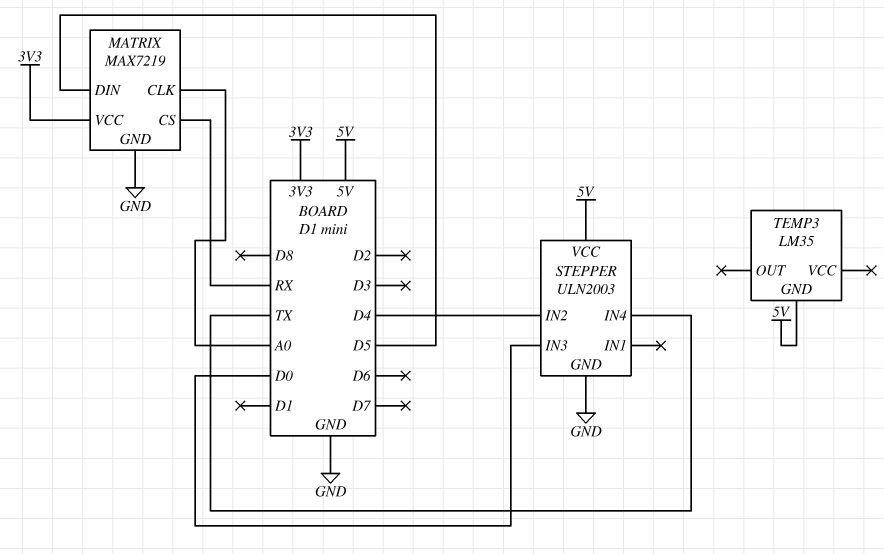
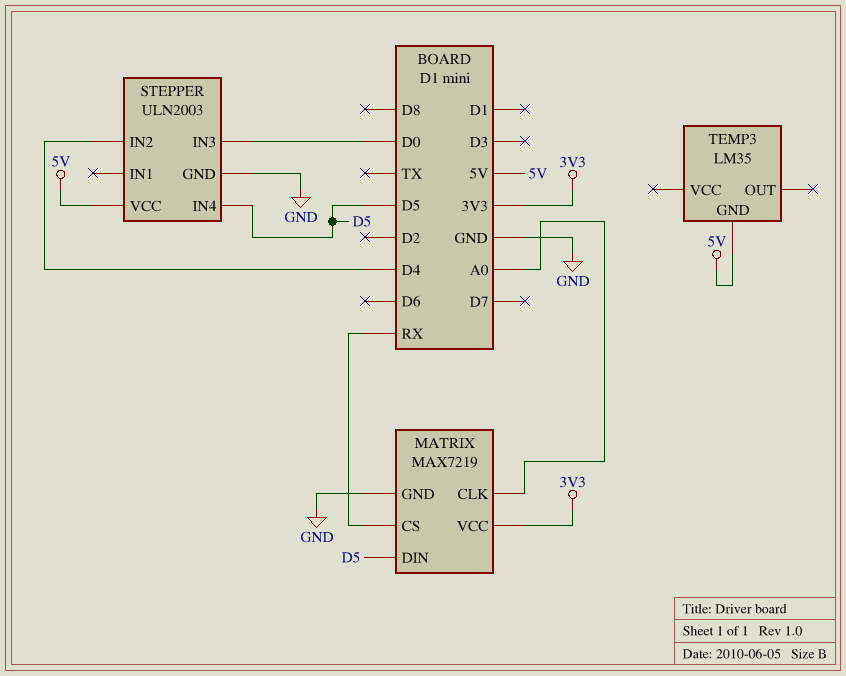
STEPPER pin IN4: TX -> D5

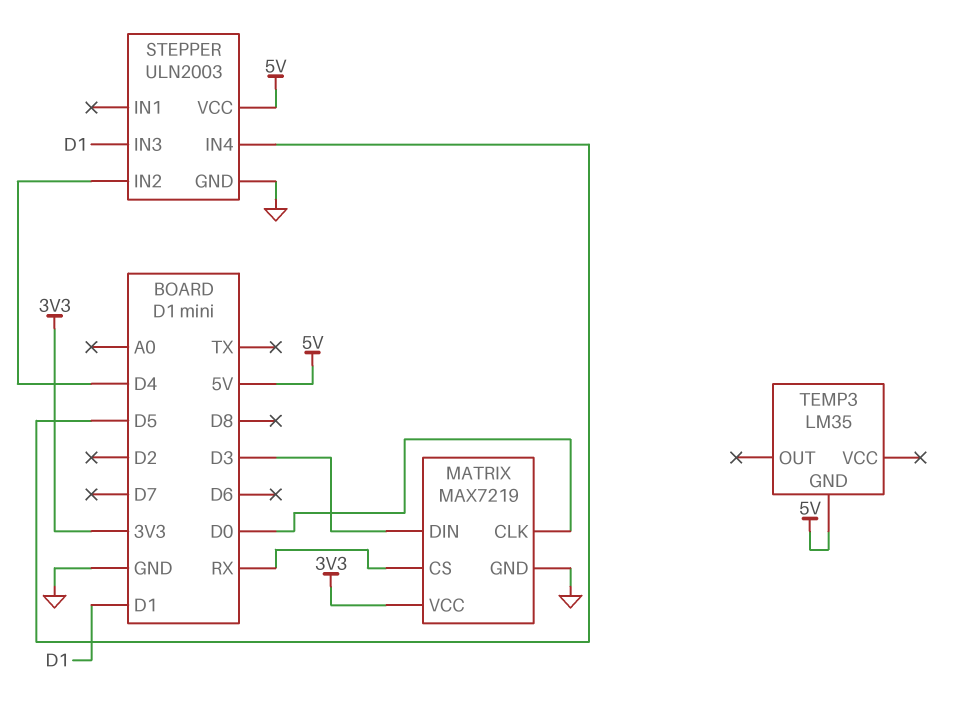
MATRIX pin CLK: A0 -> D0
MATRIX pin DIN: D5 -> D3
STEPPER pin IN3: D0 -> D1

